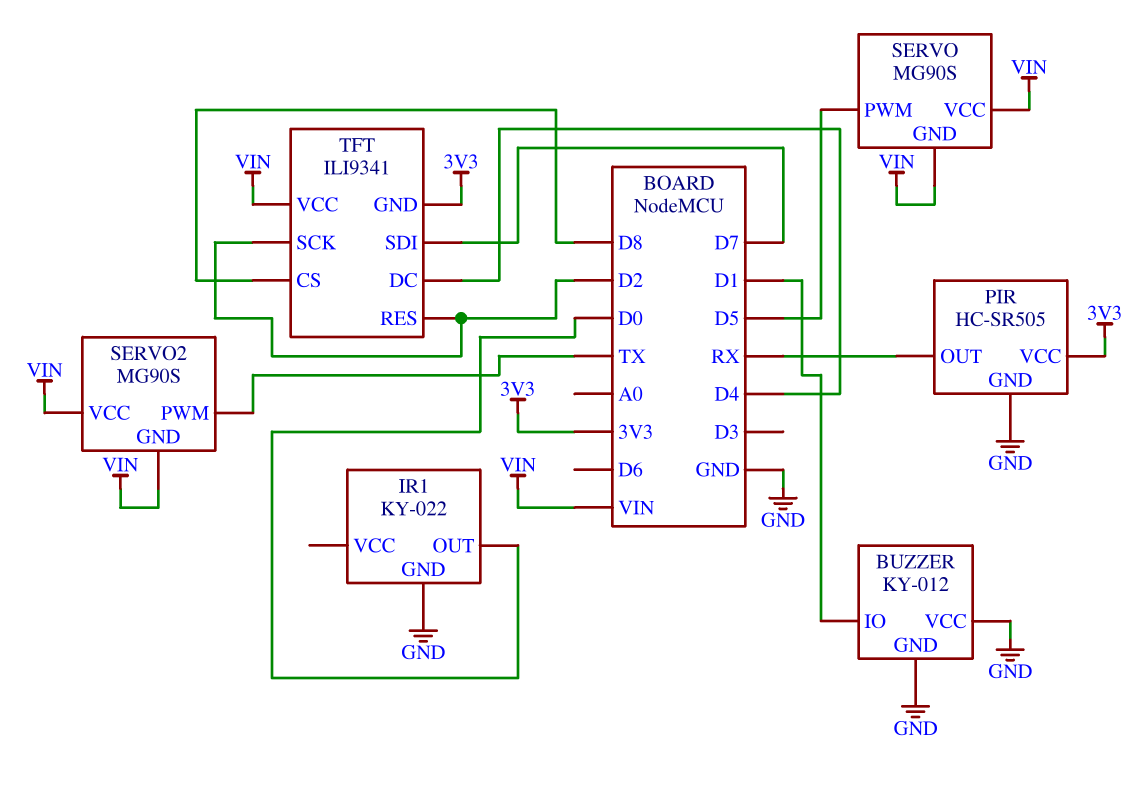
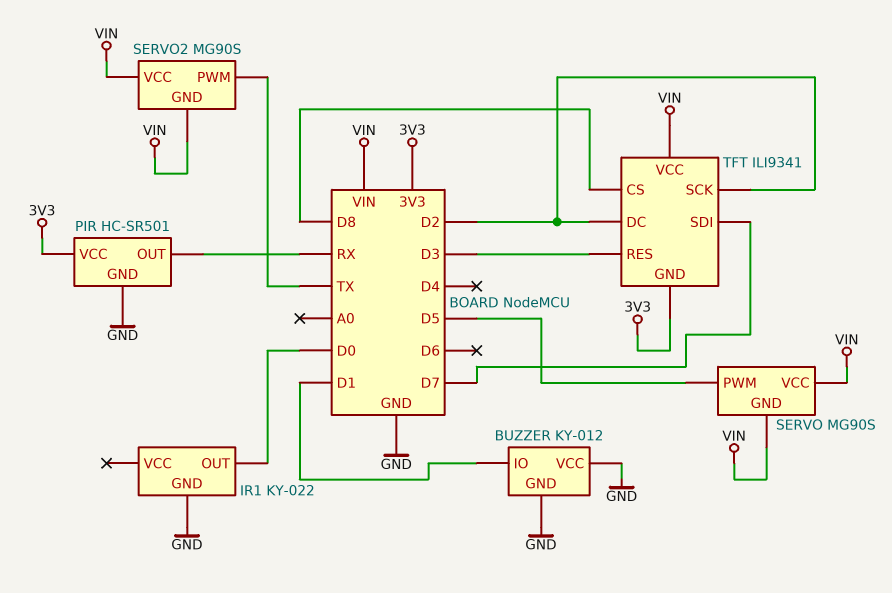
PIR: HC-SR505 -> HC-SR501
TFT pin DC: D4 -> D2
TFT pin RES: D2 -> D3

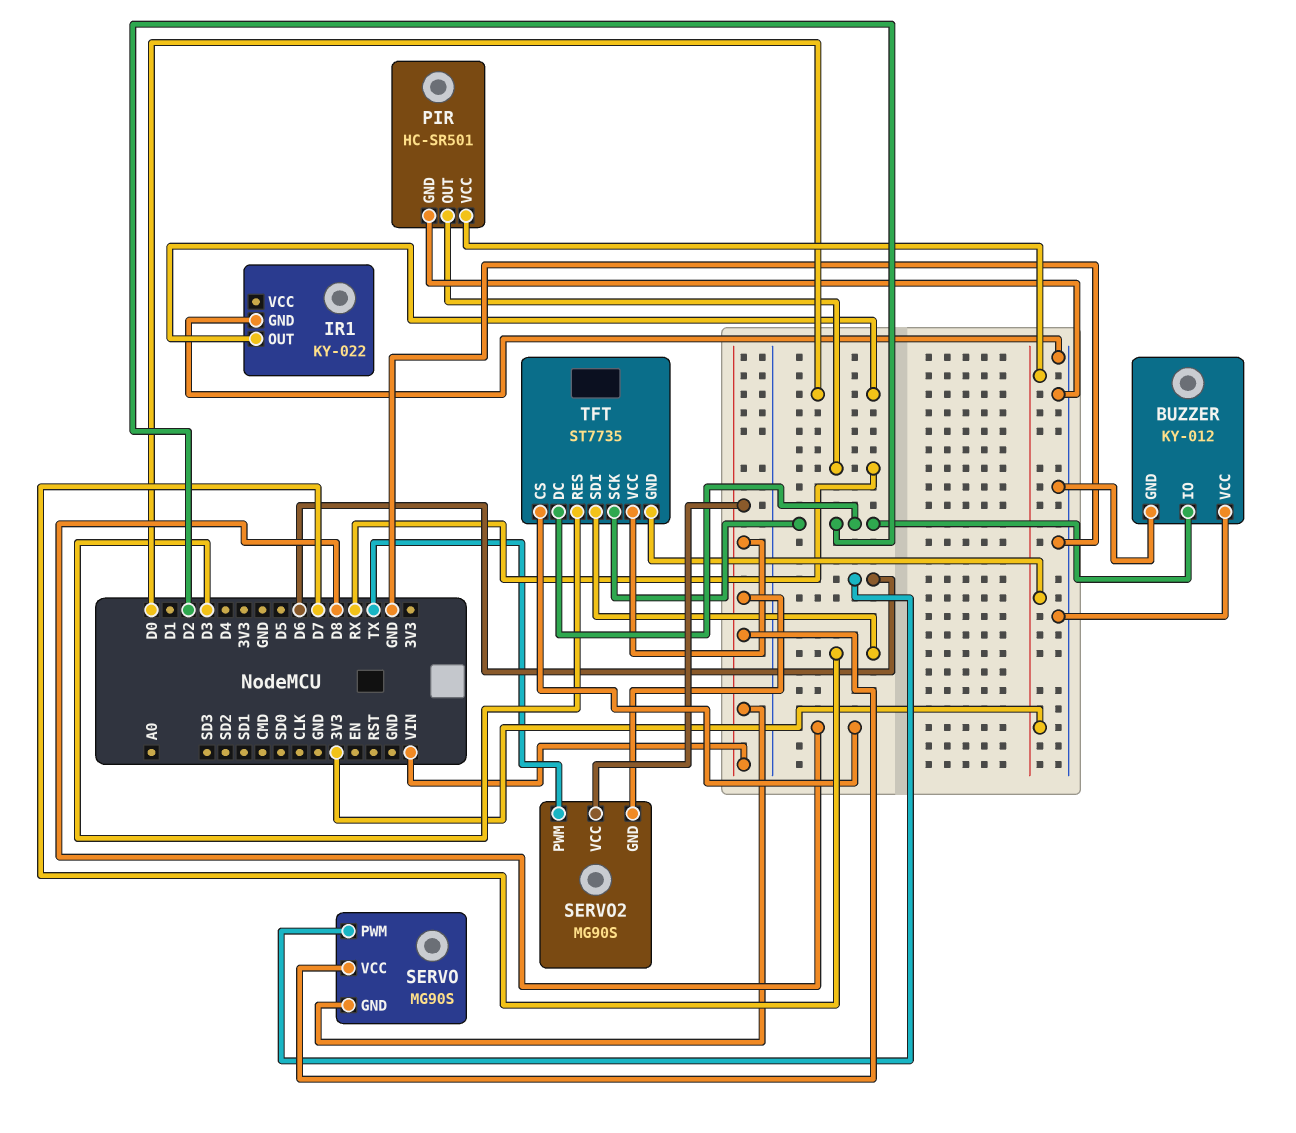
BUZZER pin IO: D1 -> D2
SERVO pin PWM: D5 -> D6
TFT: ILI9341 -> ST7735

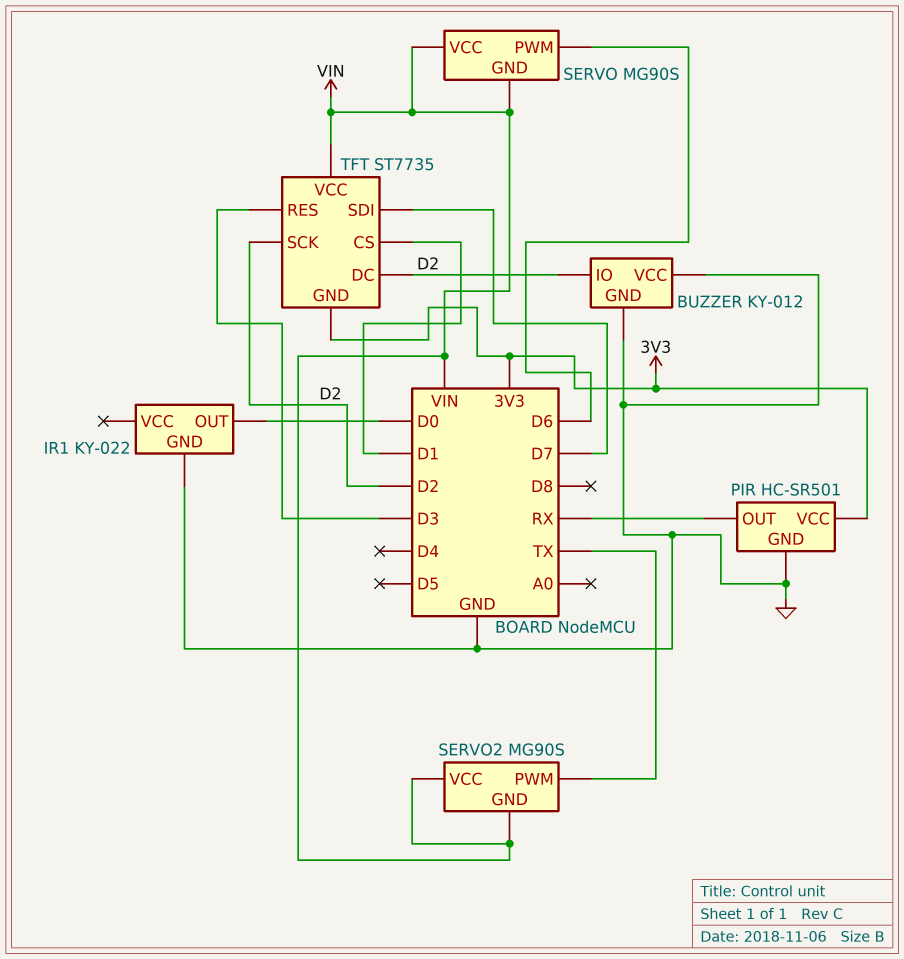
TFT pin CS: D8 -> D1

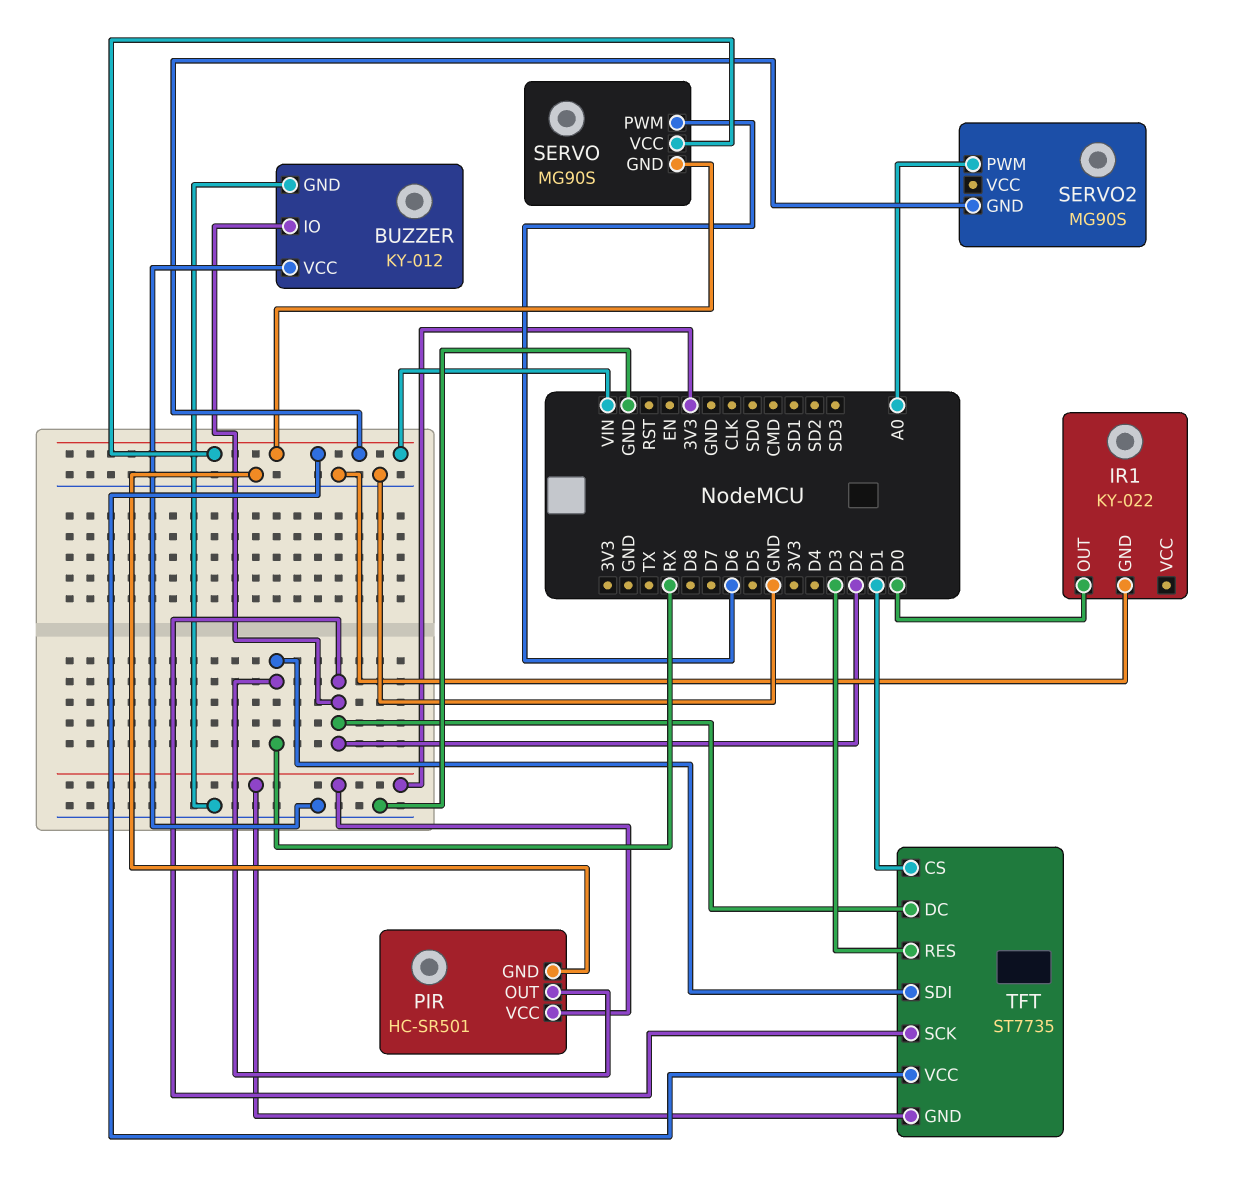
SERVO2 pin PWM: TX -> A0
SERVO2 pin VCC: VIN -> none
TFT pin SDI: D7 -> RX

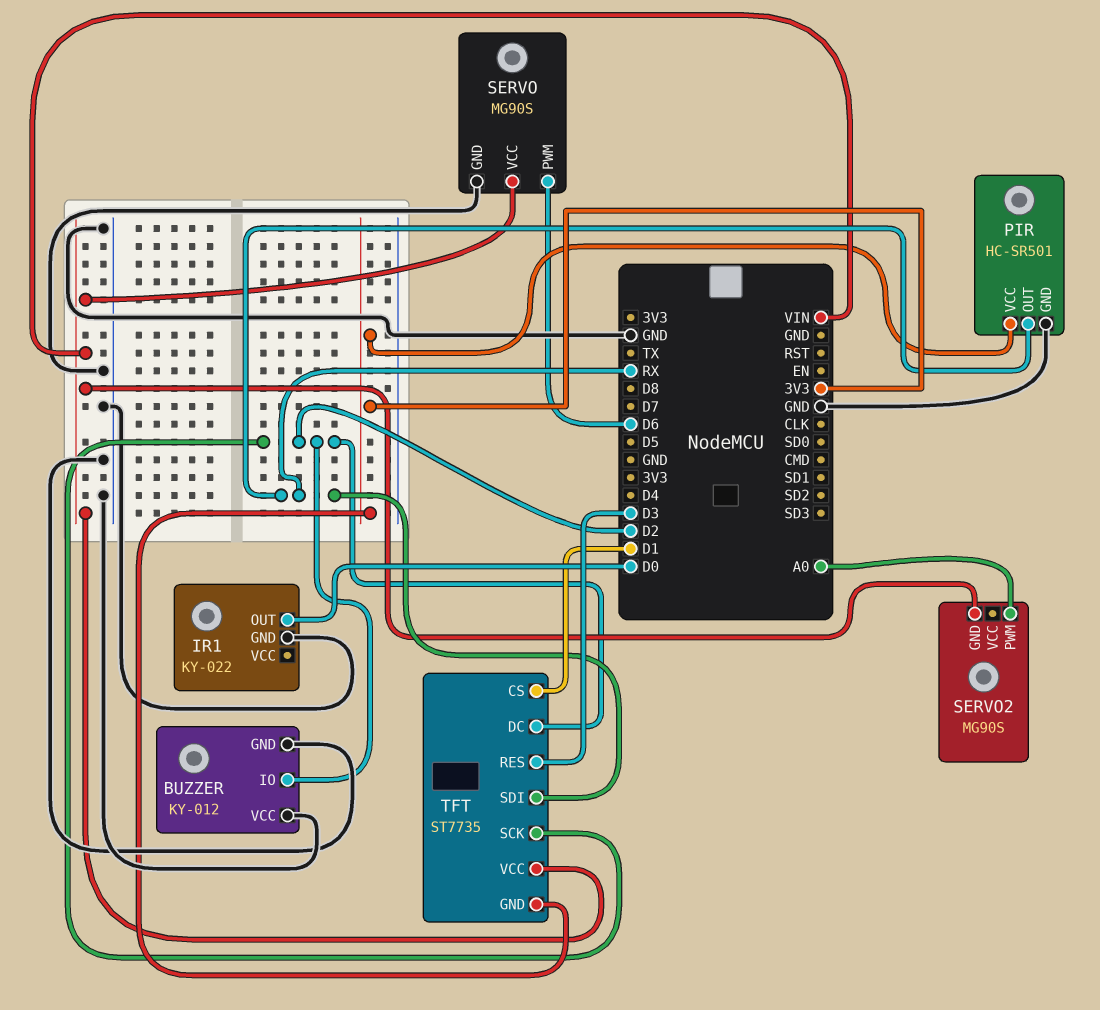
SERVO pin GND: VIN -> GND

